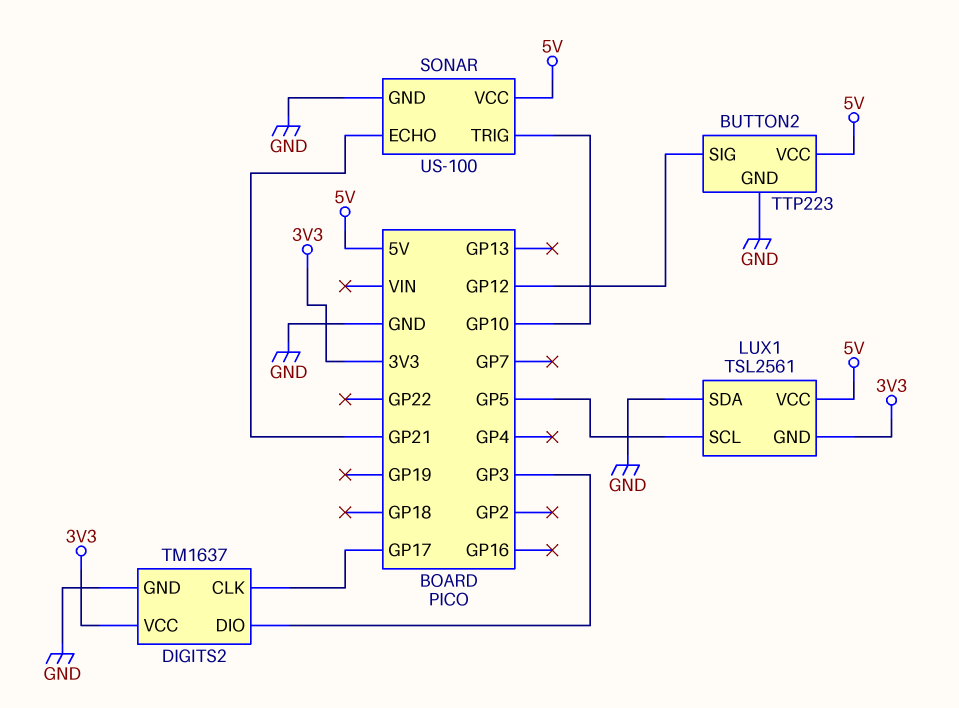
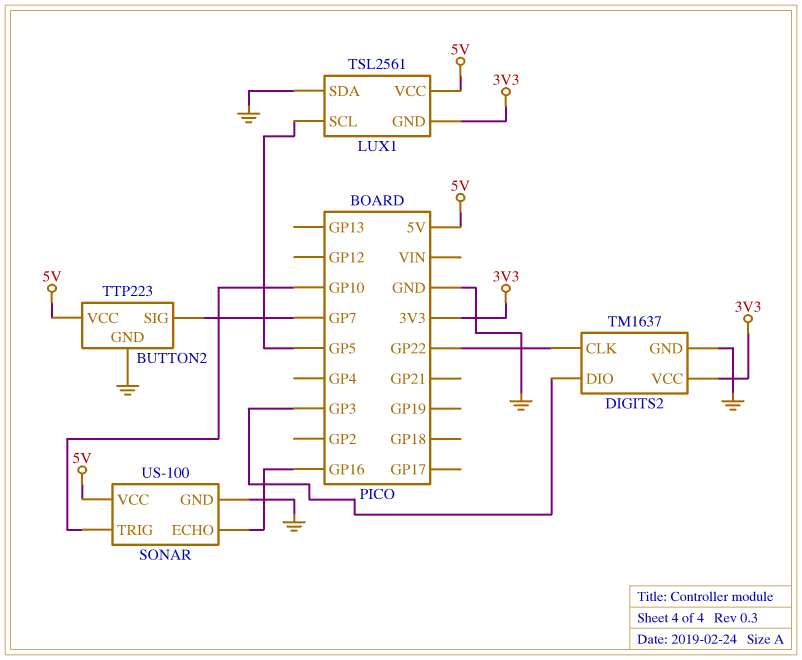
BUTTON2 pin SIG: GP12 -> GP7
DIGITS2 pin CLK: GP17 -> GP22
SONAR pin ECHO: GP21 -> GP16

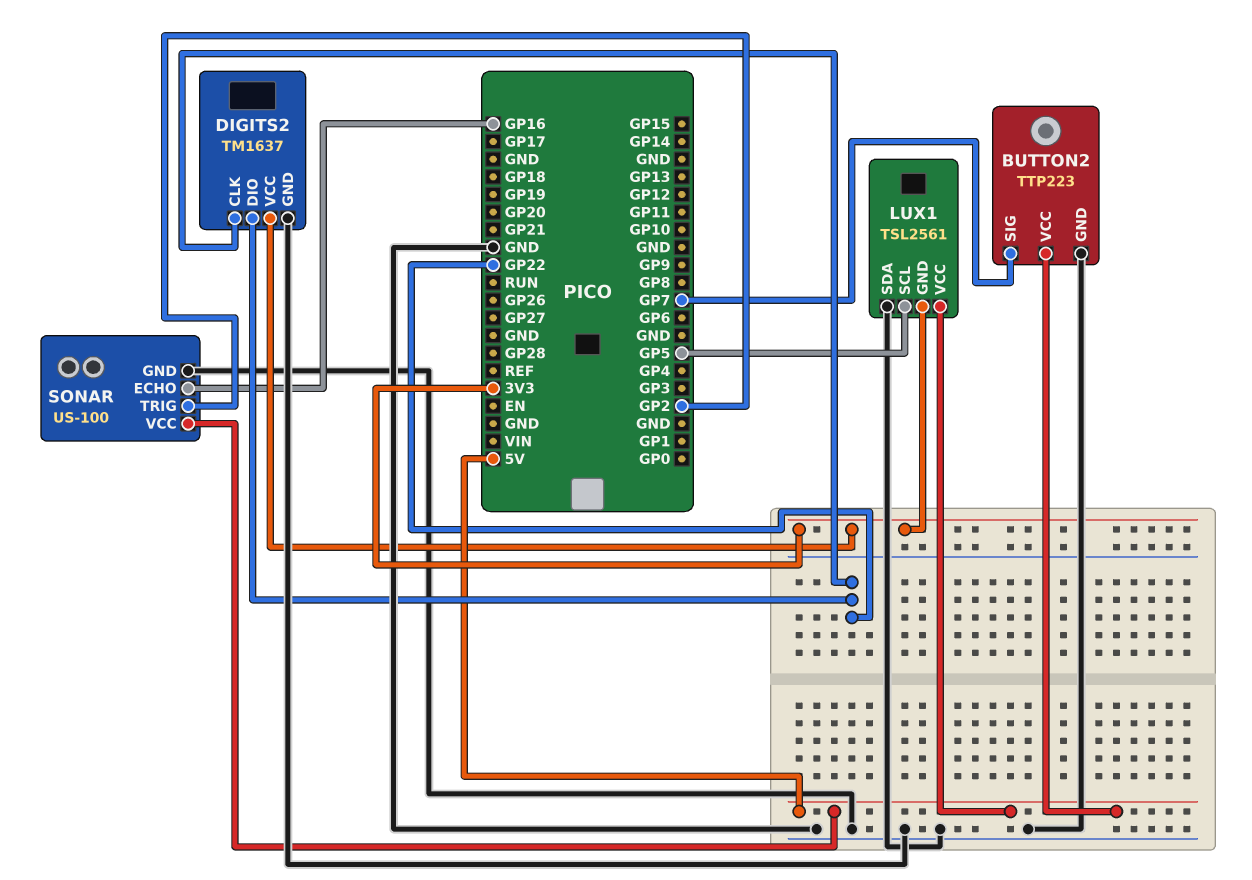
DIGITS2 pin DIO: GP3 -> GP22
SONAR pin TRIG: GP10 -> GP2

